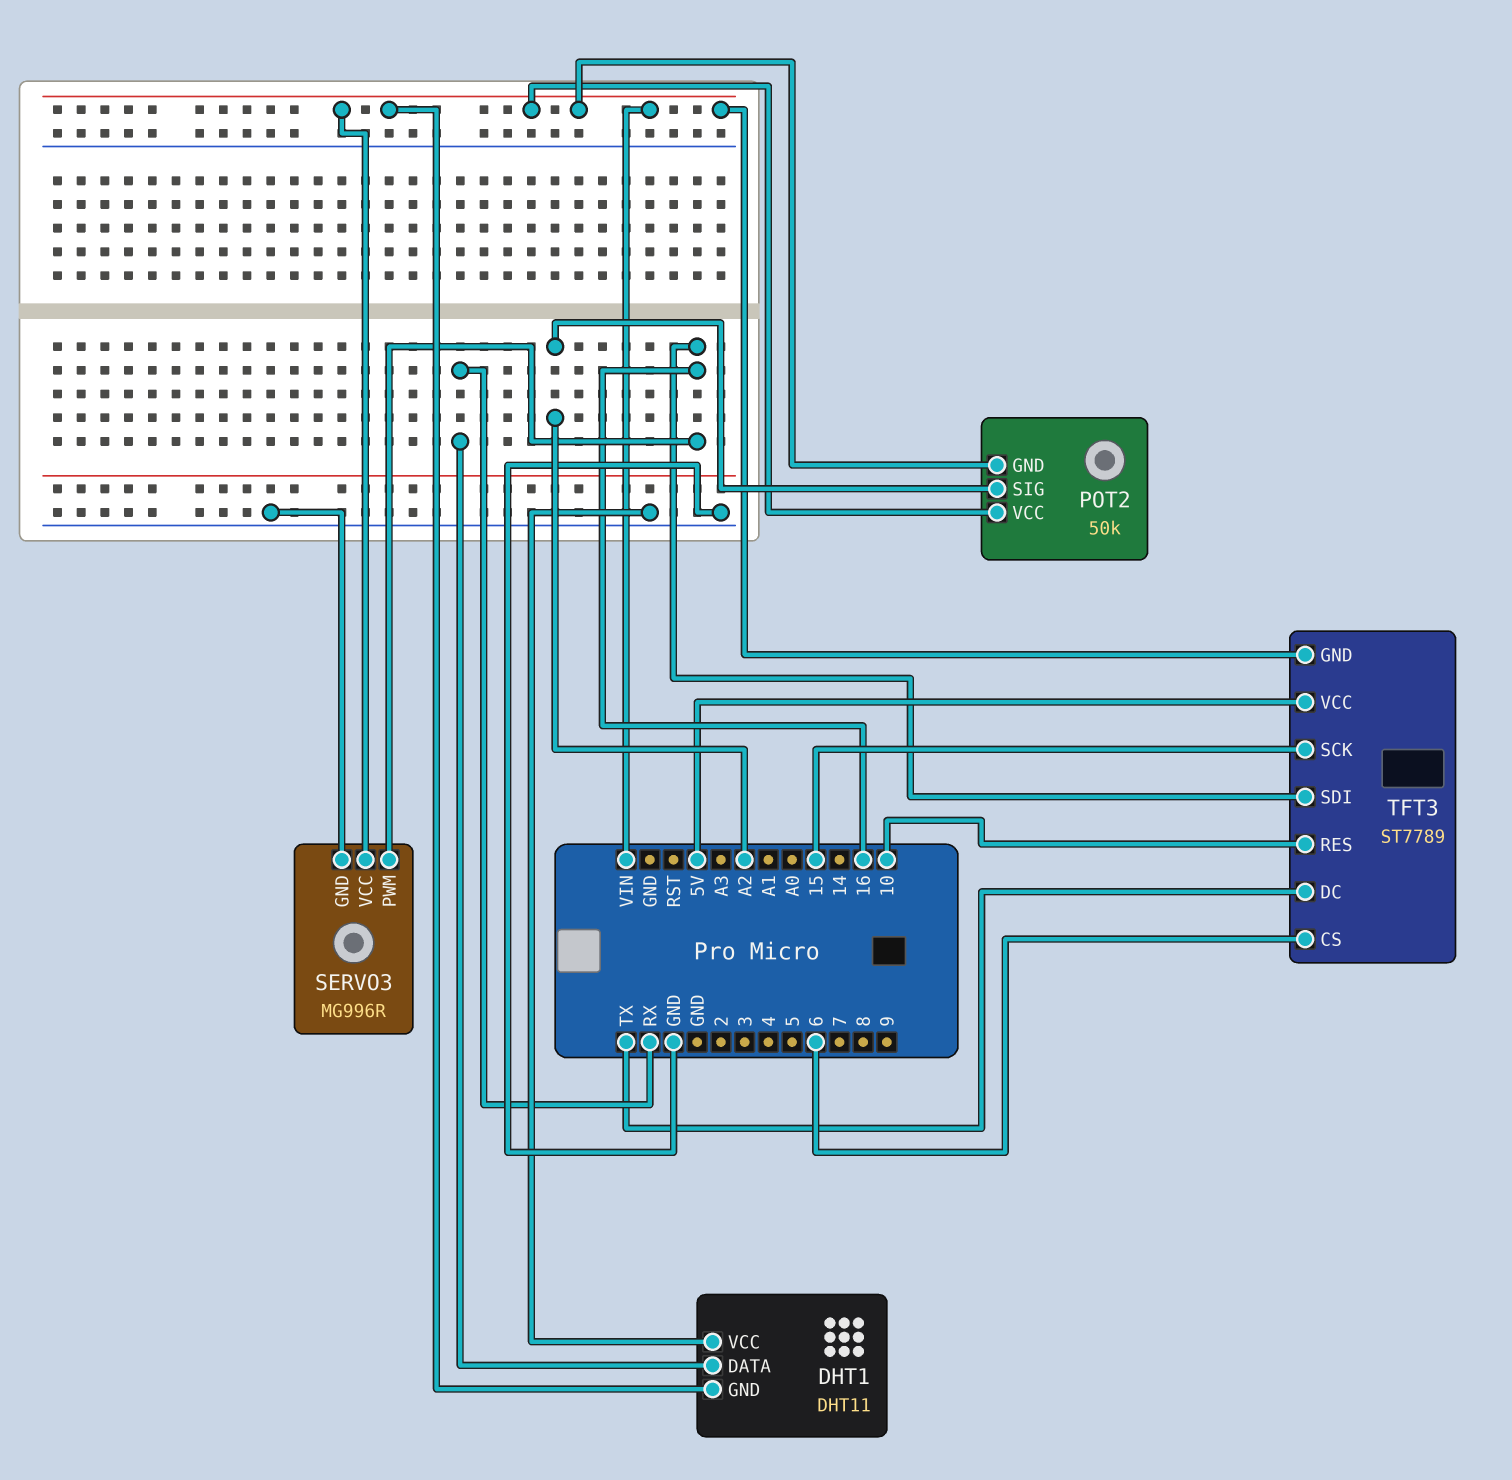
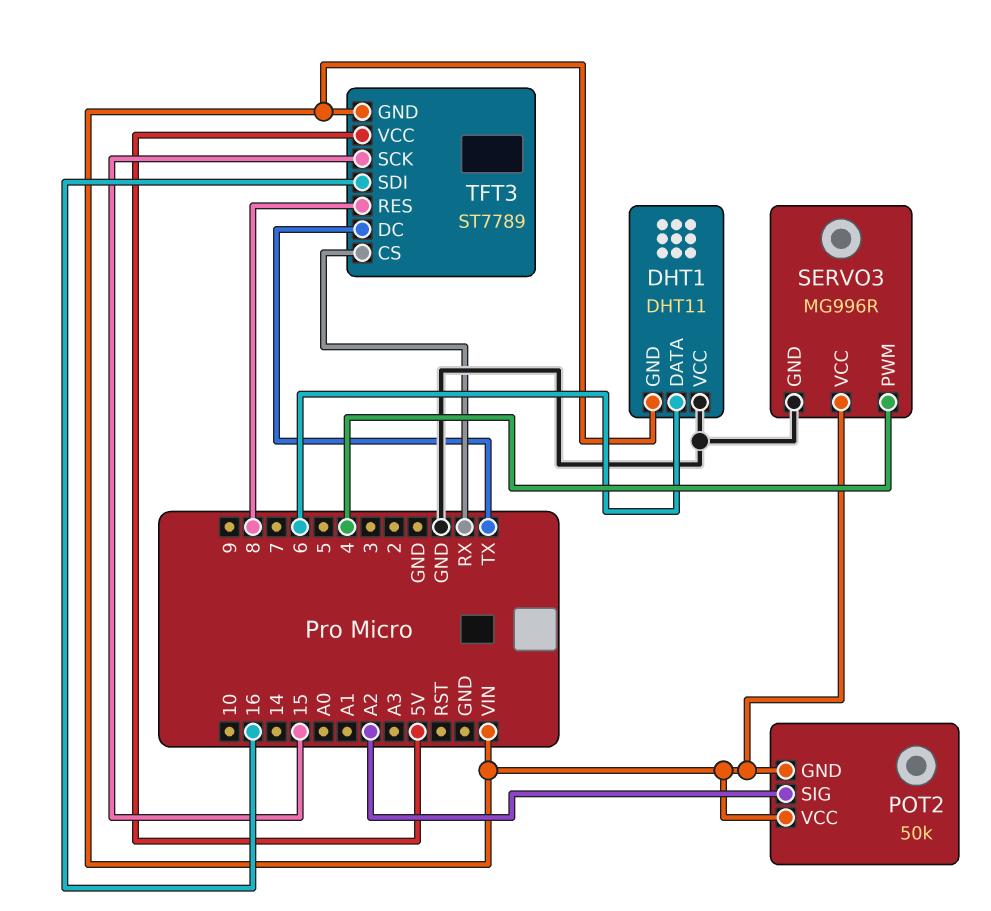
DHT1 pin DATA: RX -> 6
SERVO3 pin PWM: 16 -> 4
TFT3 pin CS: 6 -> RX
TFT3 pin RES: 10 -> 8

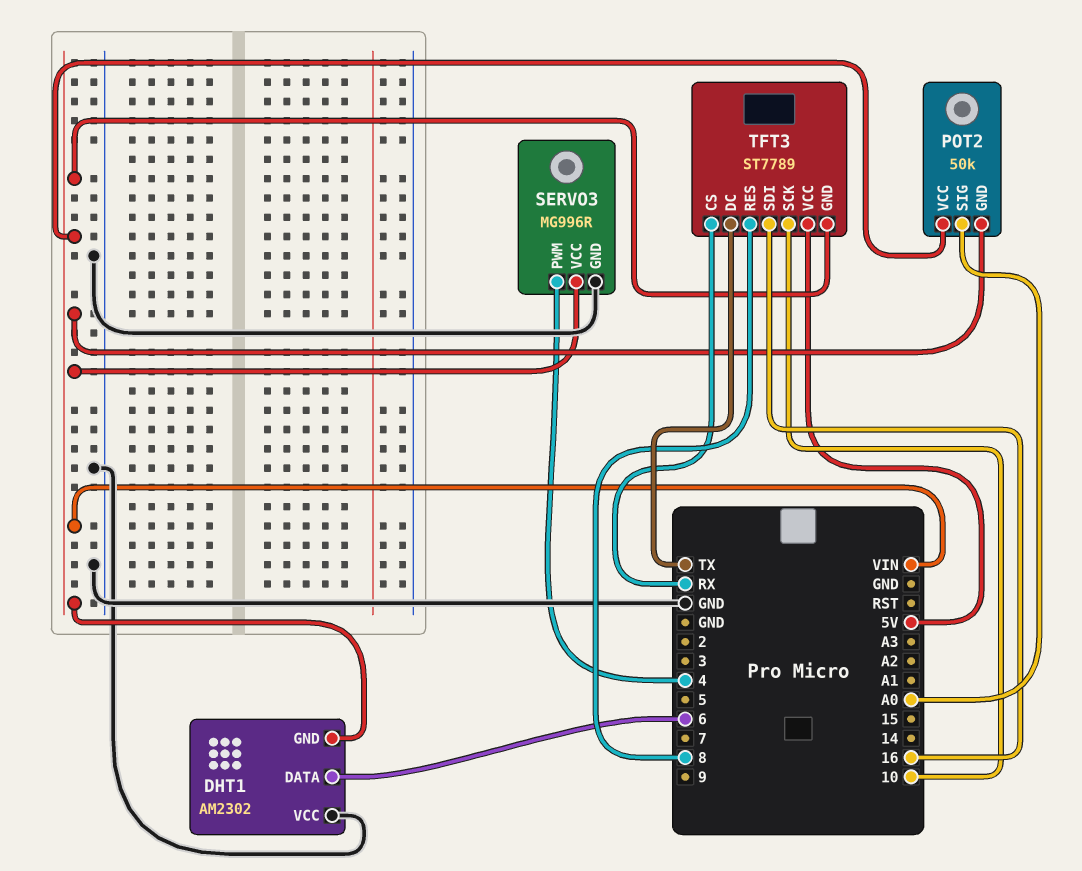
DHT1: DHT11 -> AM2302
POT2 pin SIG: A2 -> A0
TFT3 pin SCK: 15 -> 10

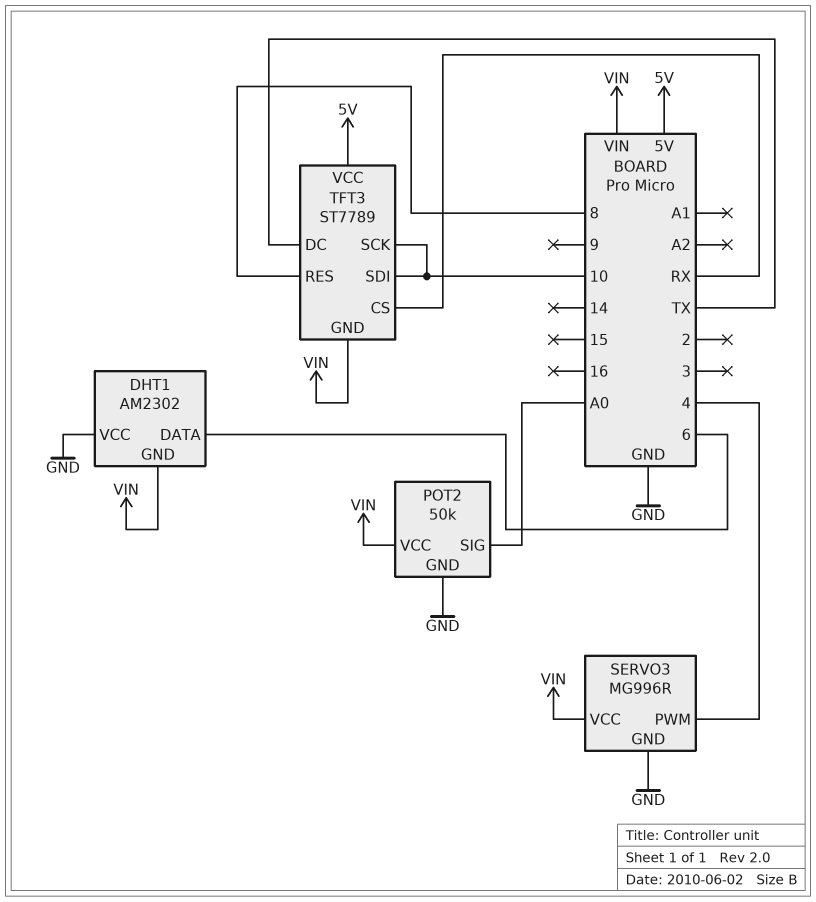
POT2 pin GND: VIN -> GND
TFT3 pin SDI: 16 -> 10

